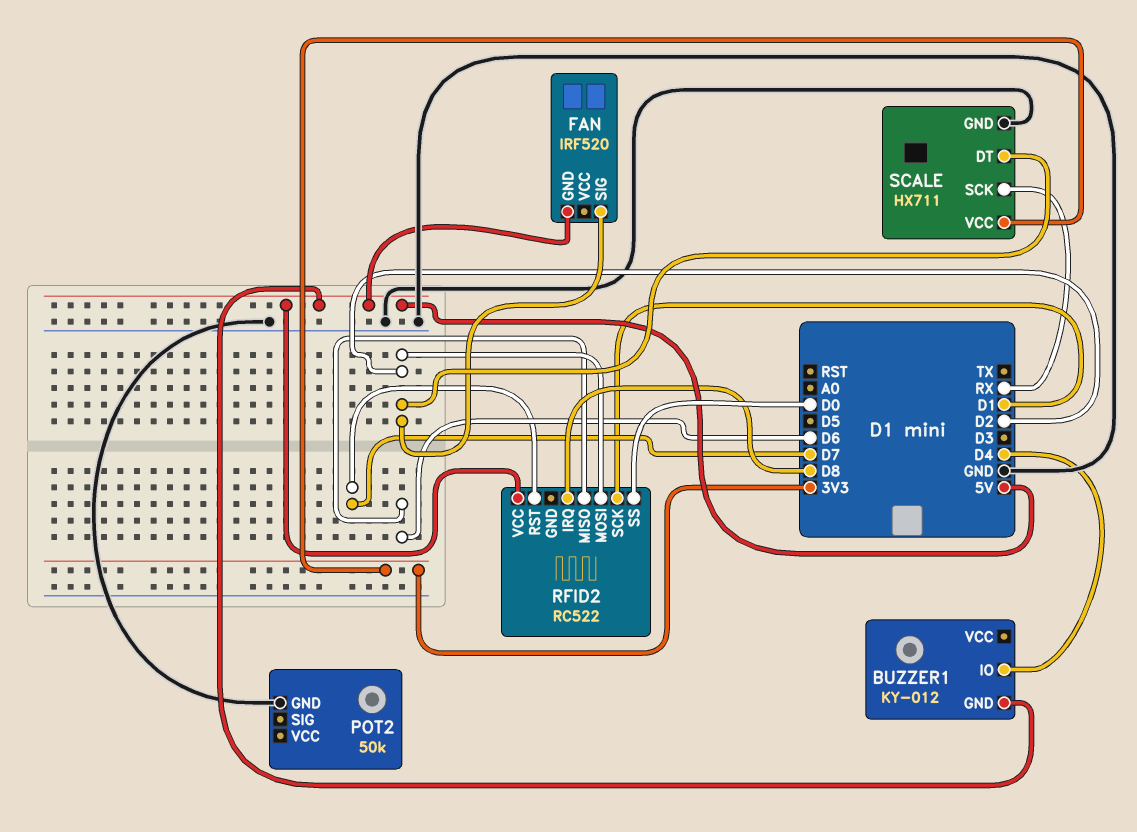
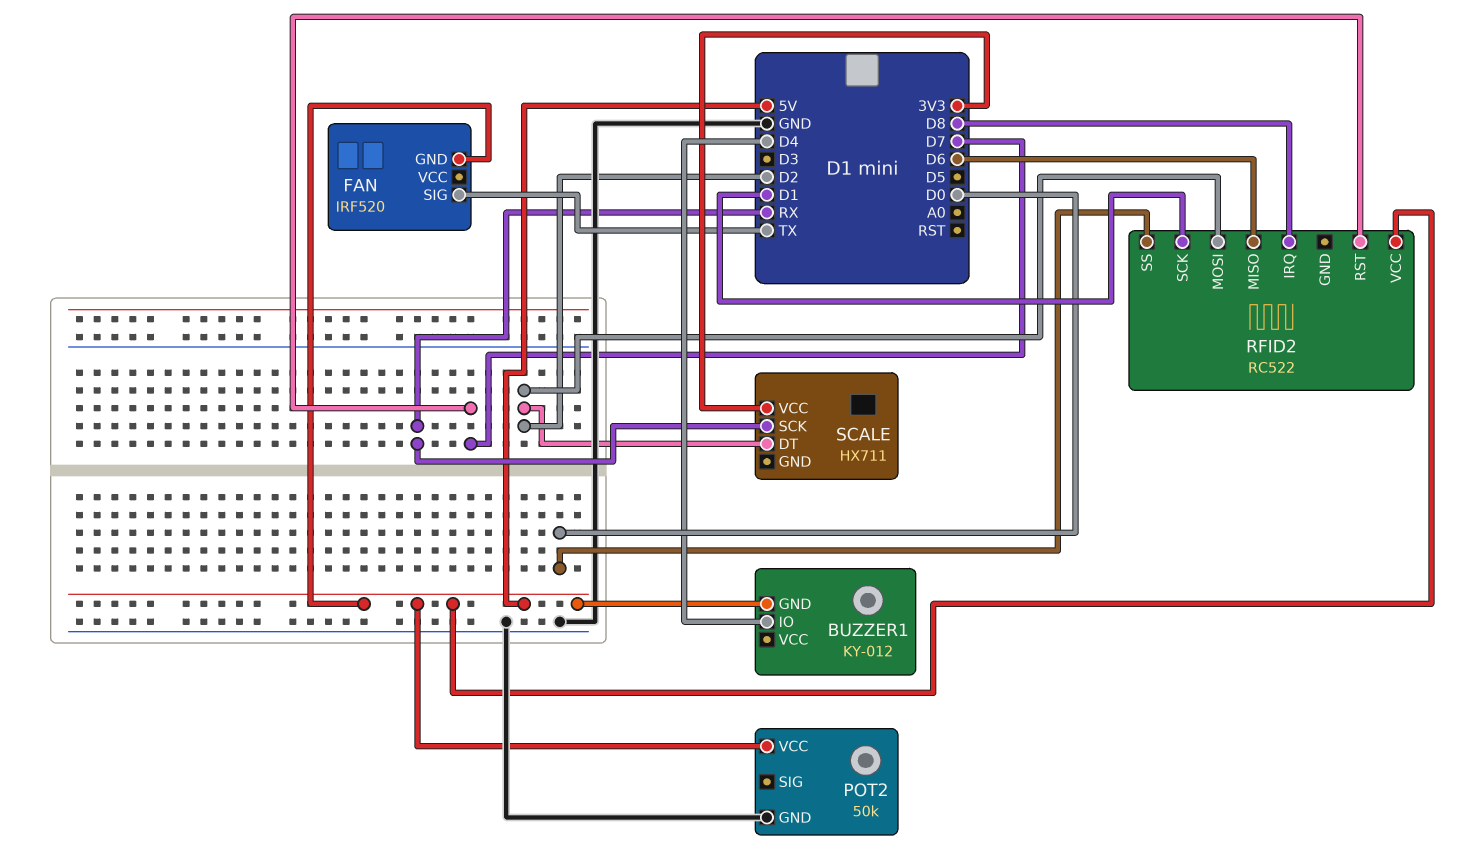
FAN pin SIG: D2 -> TX
POT2 pin VCC: none -> 5V
SCALE pin GND: GND -> none

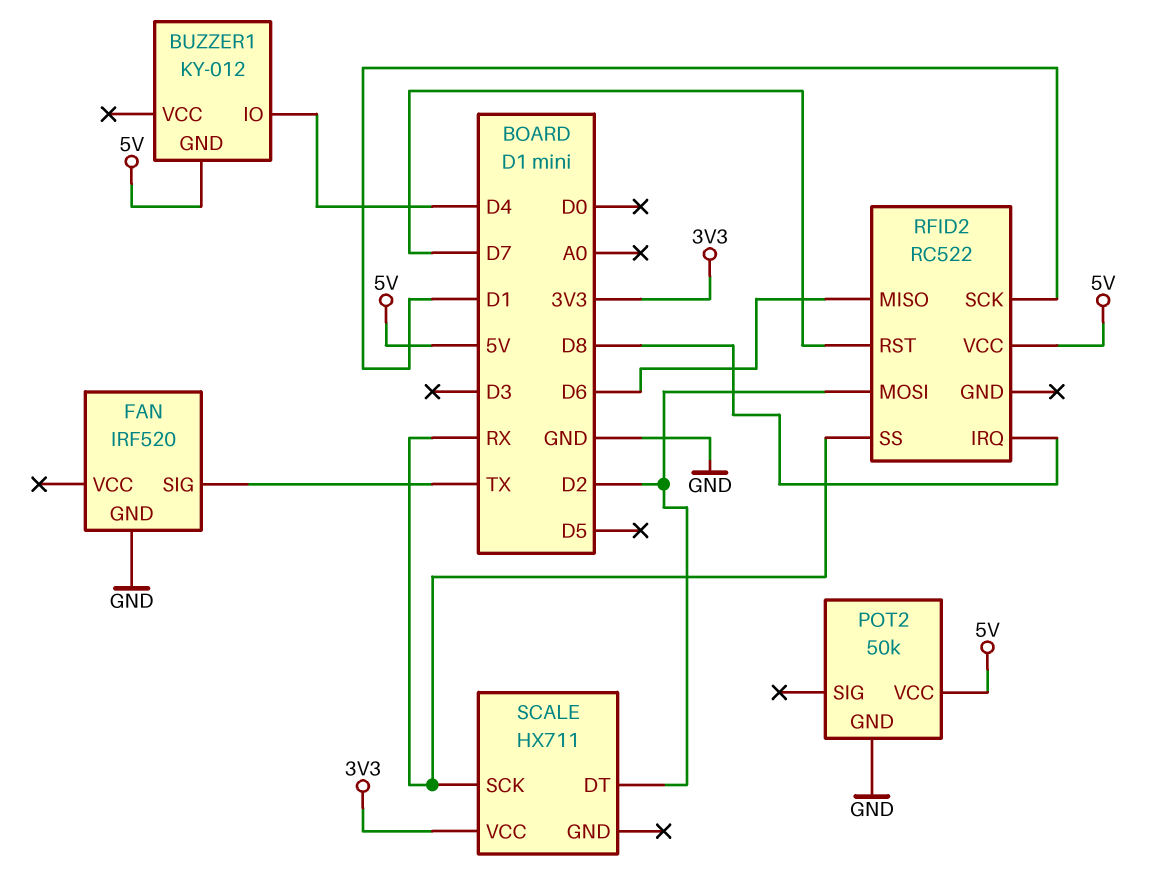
FAN pin GND: 5V -> GND
RFID2 pin SS: D0 -> RX

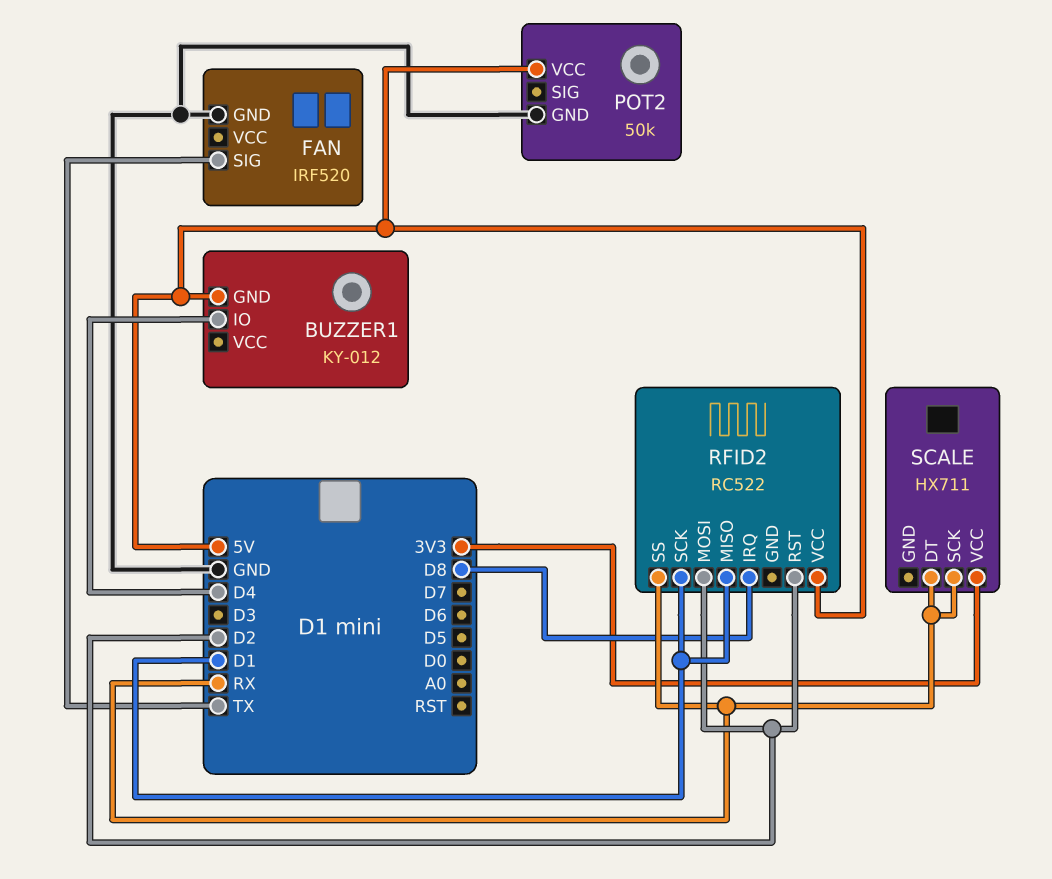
RFID2 pin MISO: D6 -> D1
RFID2 pin RST: D7 -> D2
SCALE pin DT: D2 -> RX

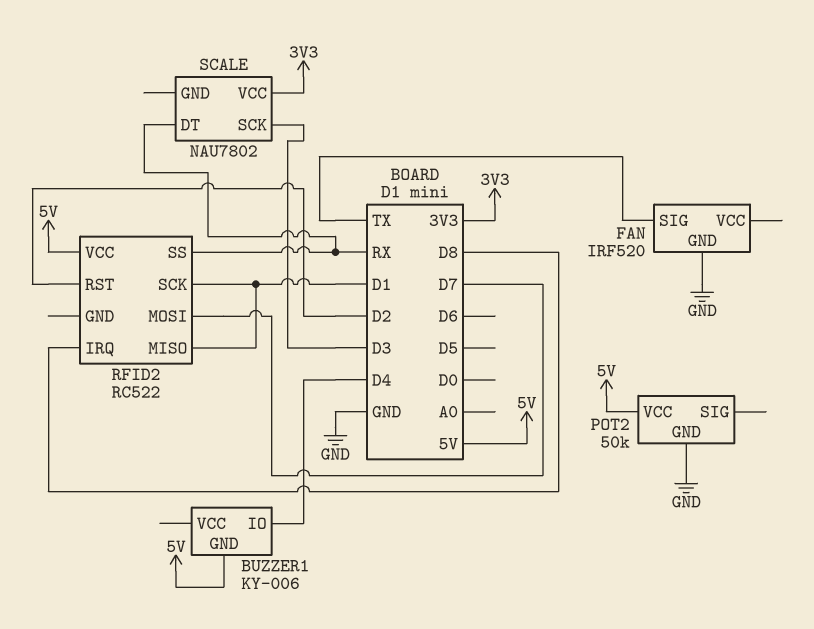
BUZZER1: KY-012 -> KY-006
RFID2 pin MOSI: D2 -> D7
SCALE: HX711 -> NAU7802
SCALE pin SCK: RX -> D3

